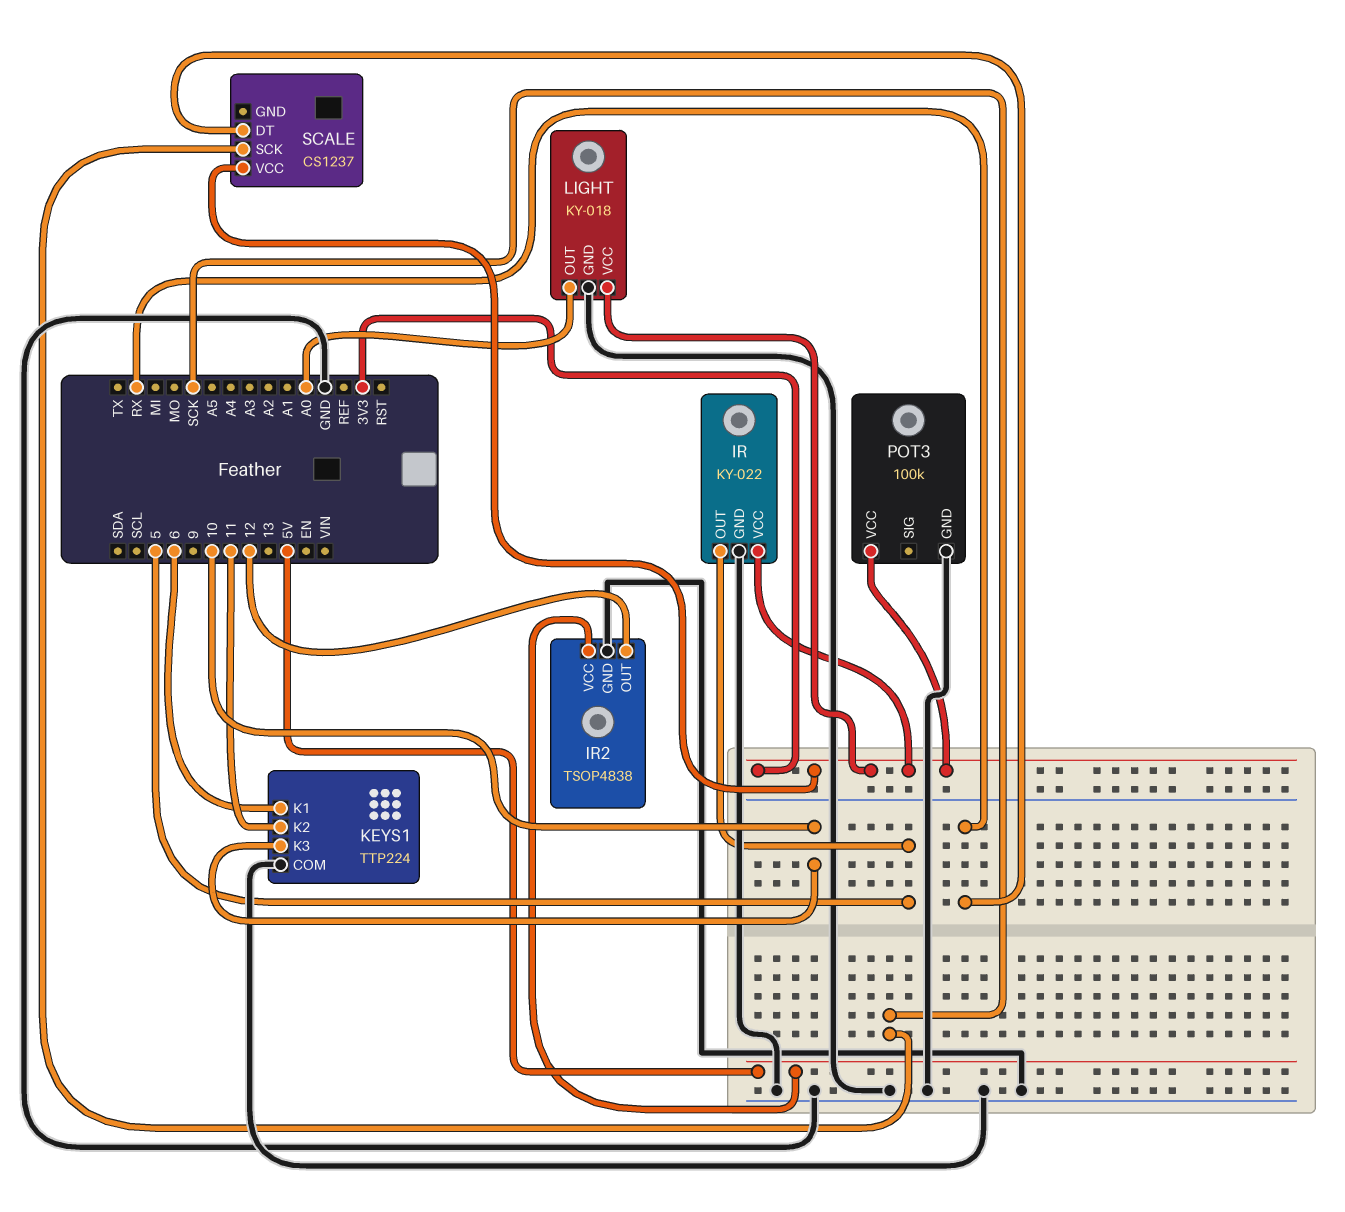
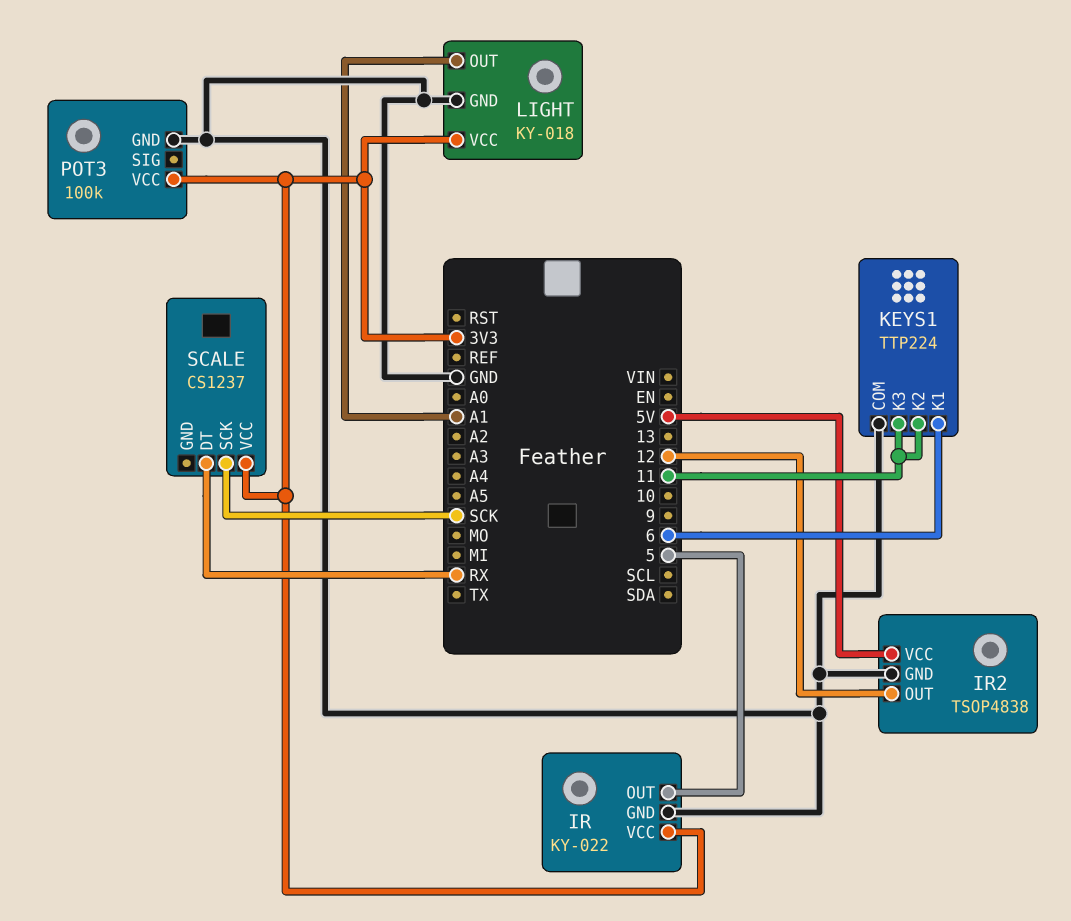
KEYS1 pin K3: 10 -> 11
LIGHT pin OUT: A0 -> A1

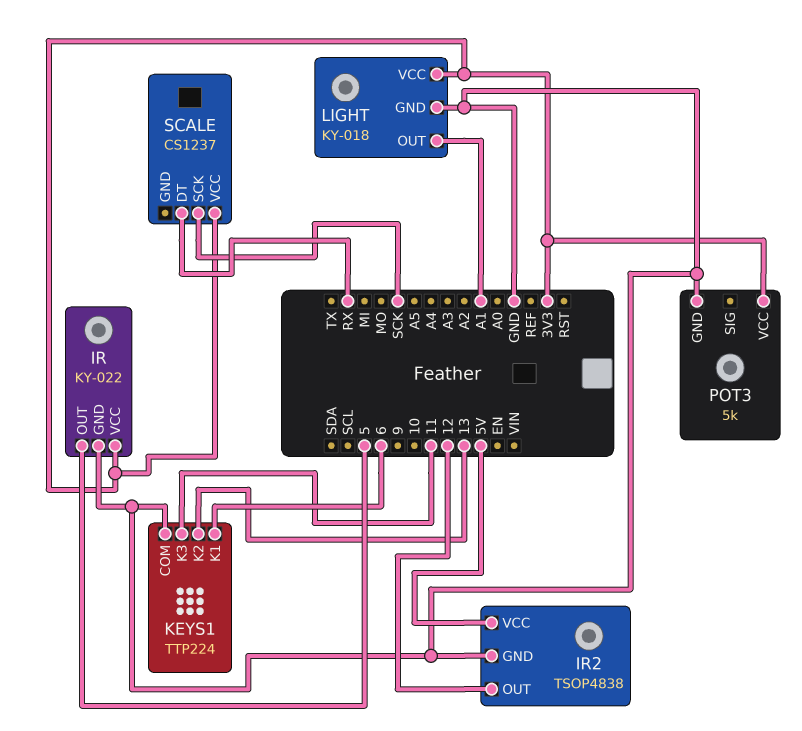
KEYS1 pin K2: 11 -> 13
POT3: 100k -> 5k

